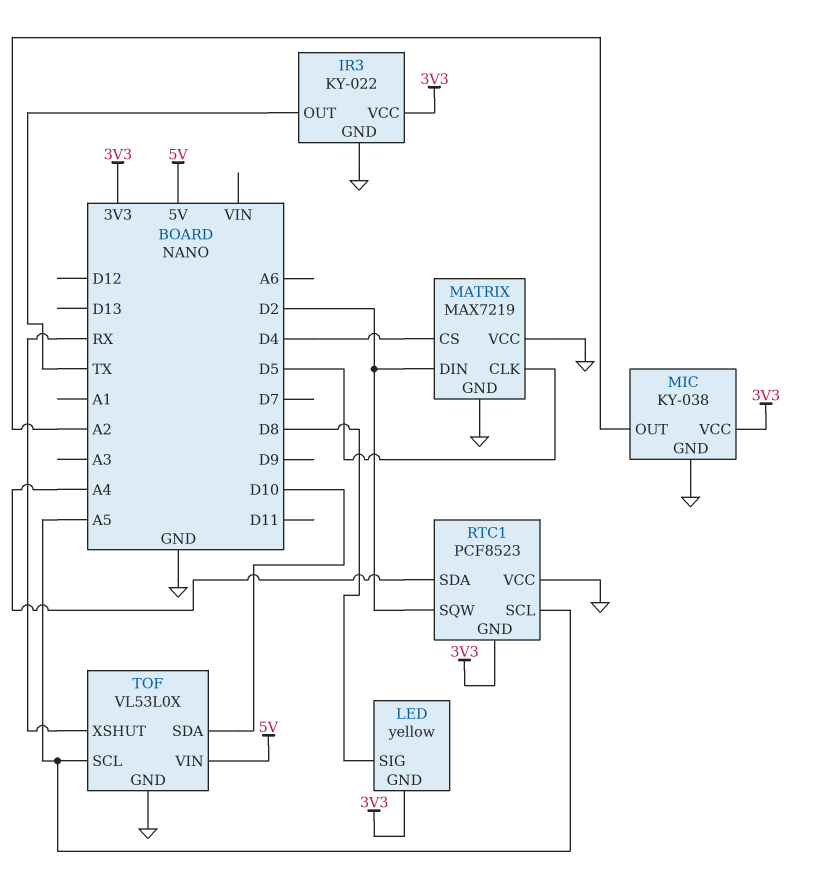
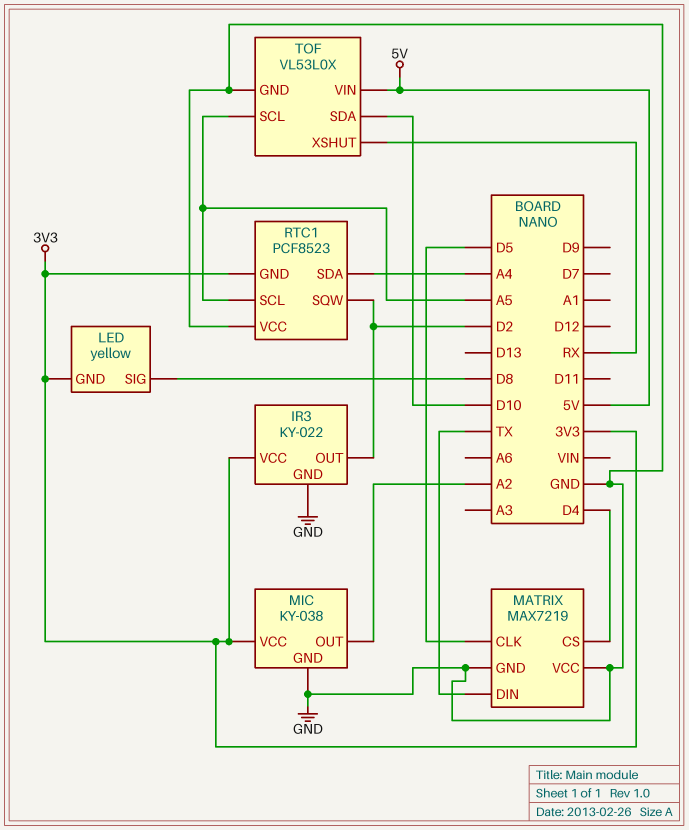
IR3 pin OUT: TX -> D2
MATRIX pin DIN: D2 -> TX

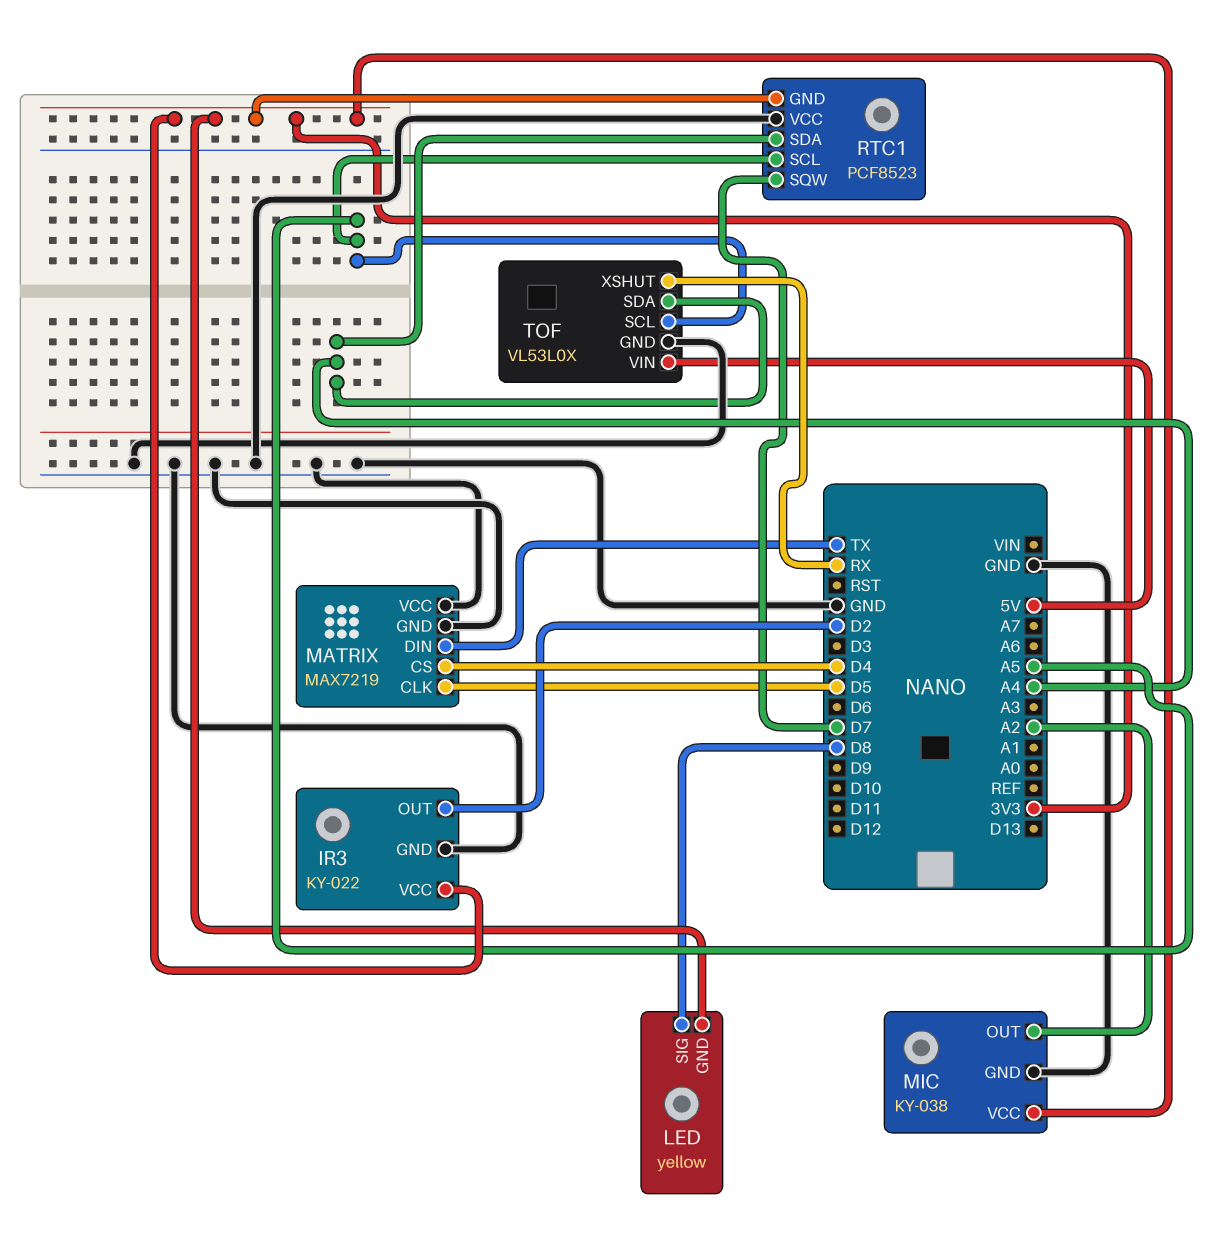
RTC1 pin SQW: D2 -> D7
TOF pin SDA: D10 -> A4

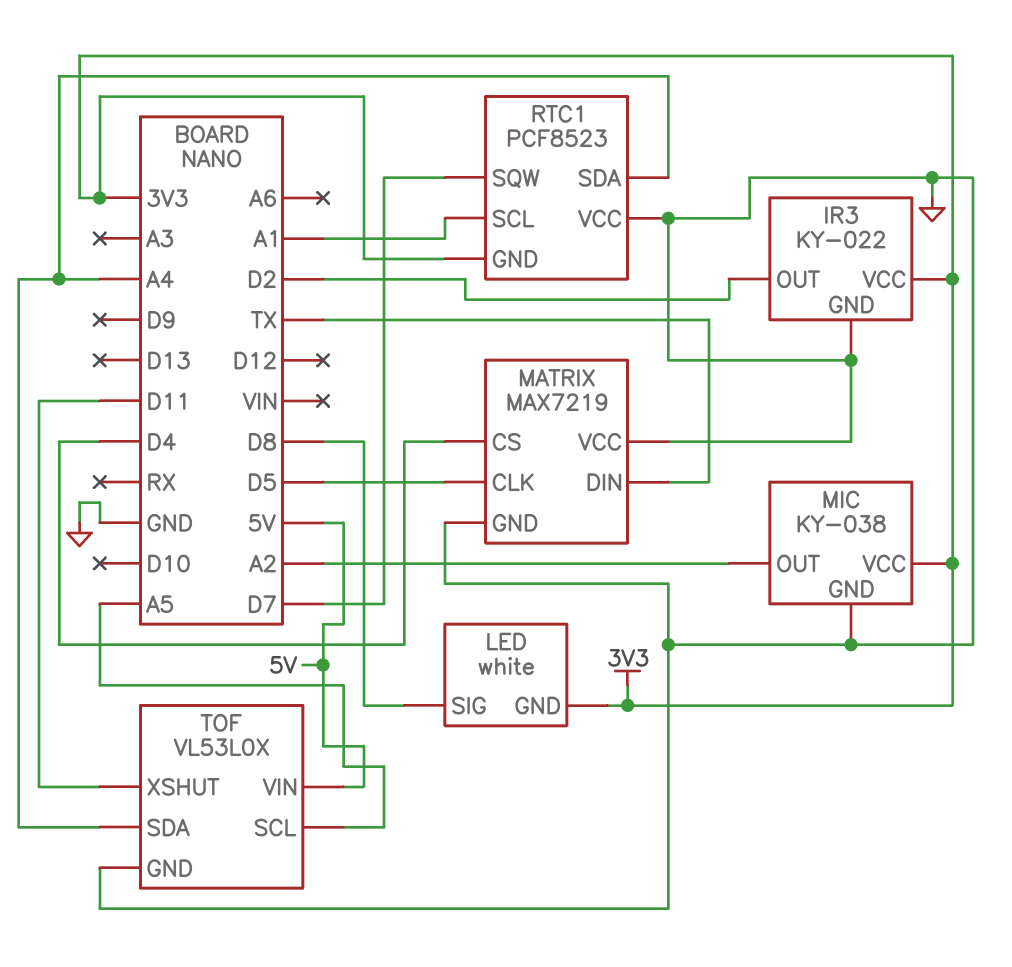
LED: yellow -> white
RTC1 pin SCL: A5 -> A1
TOF pin XSHUT: RX -> D11

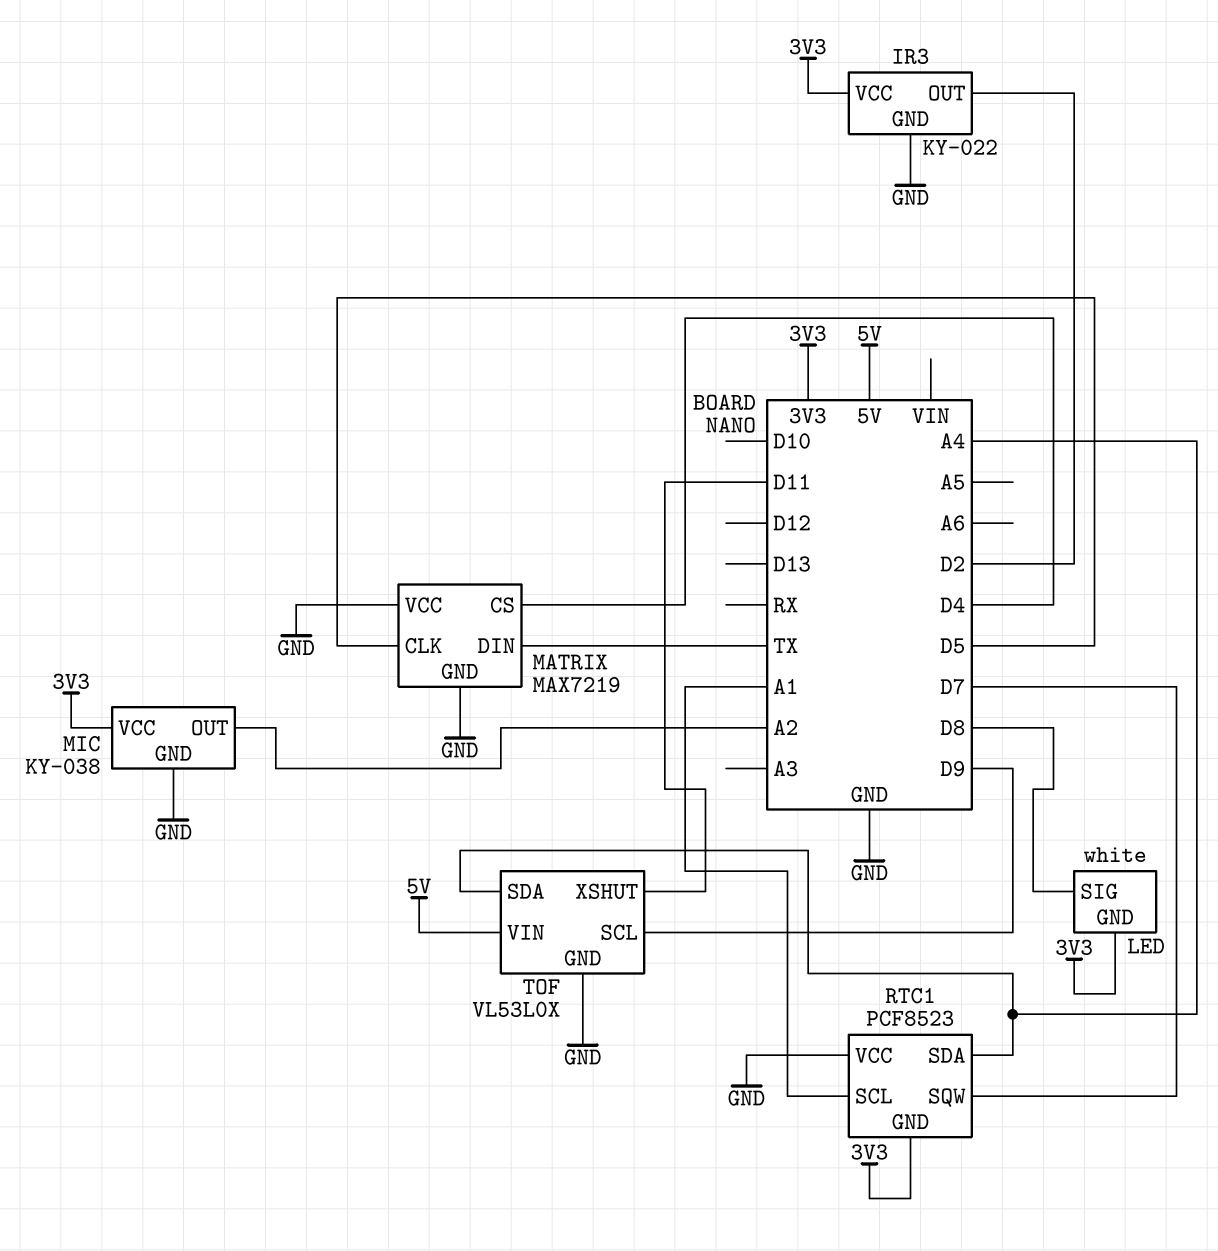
TOF pin SCL: A5 -> D9

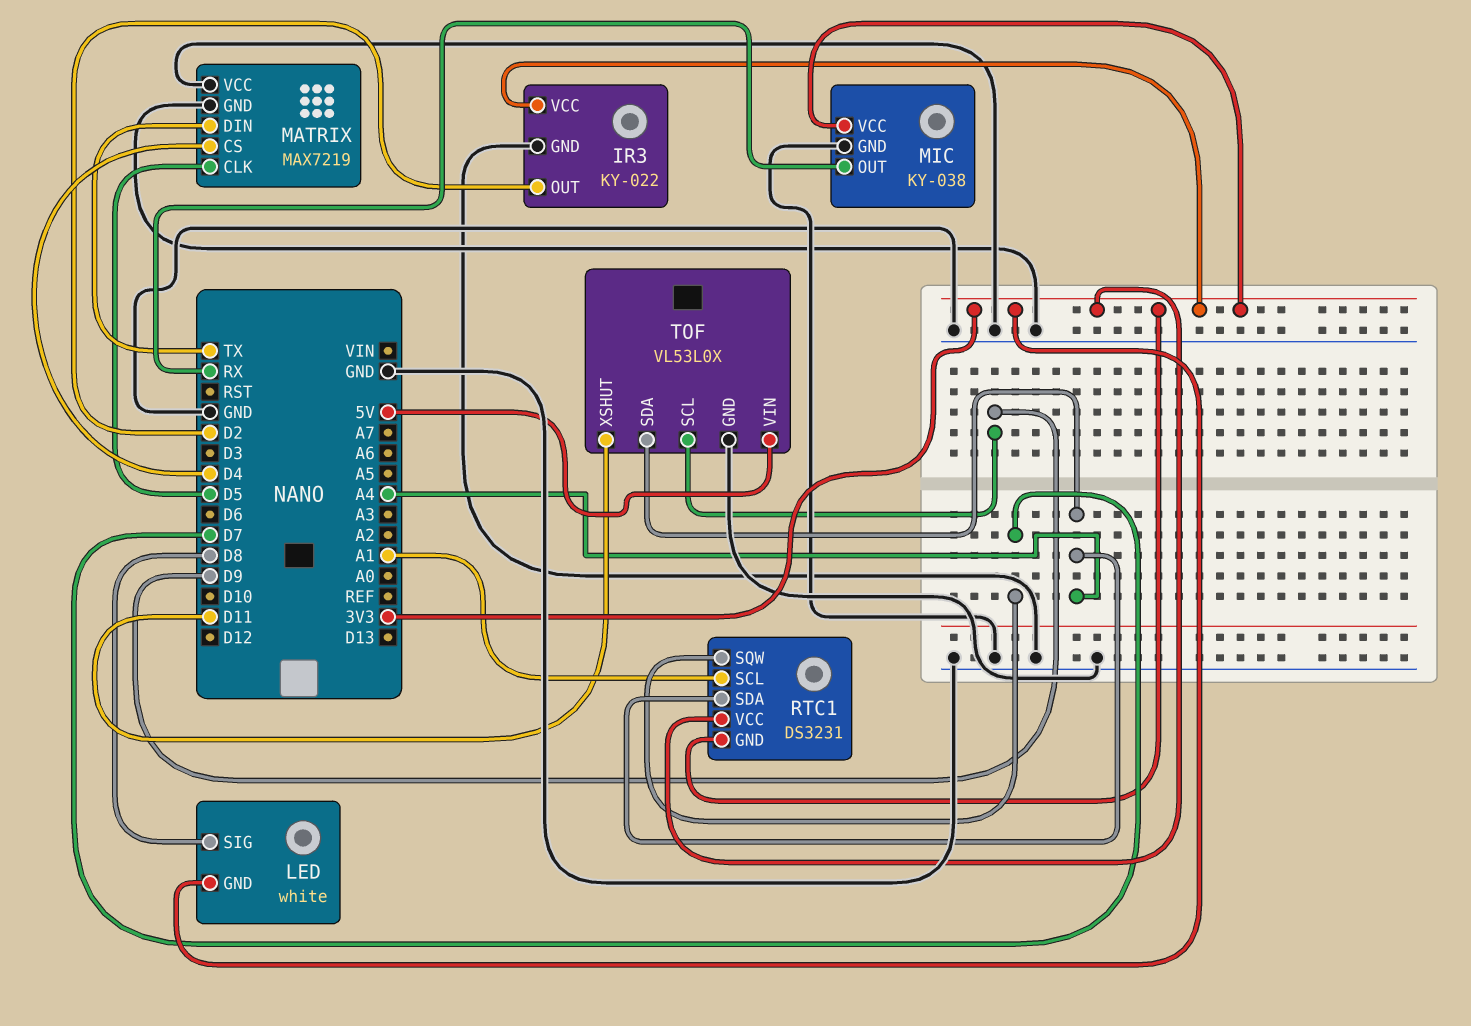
MIC pin OUT: A2 -> RX
RTC1: PCF8523 -> DS3231
RTC1 pin VCC: GND -> 3V3

